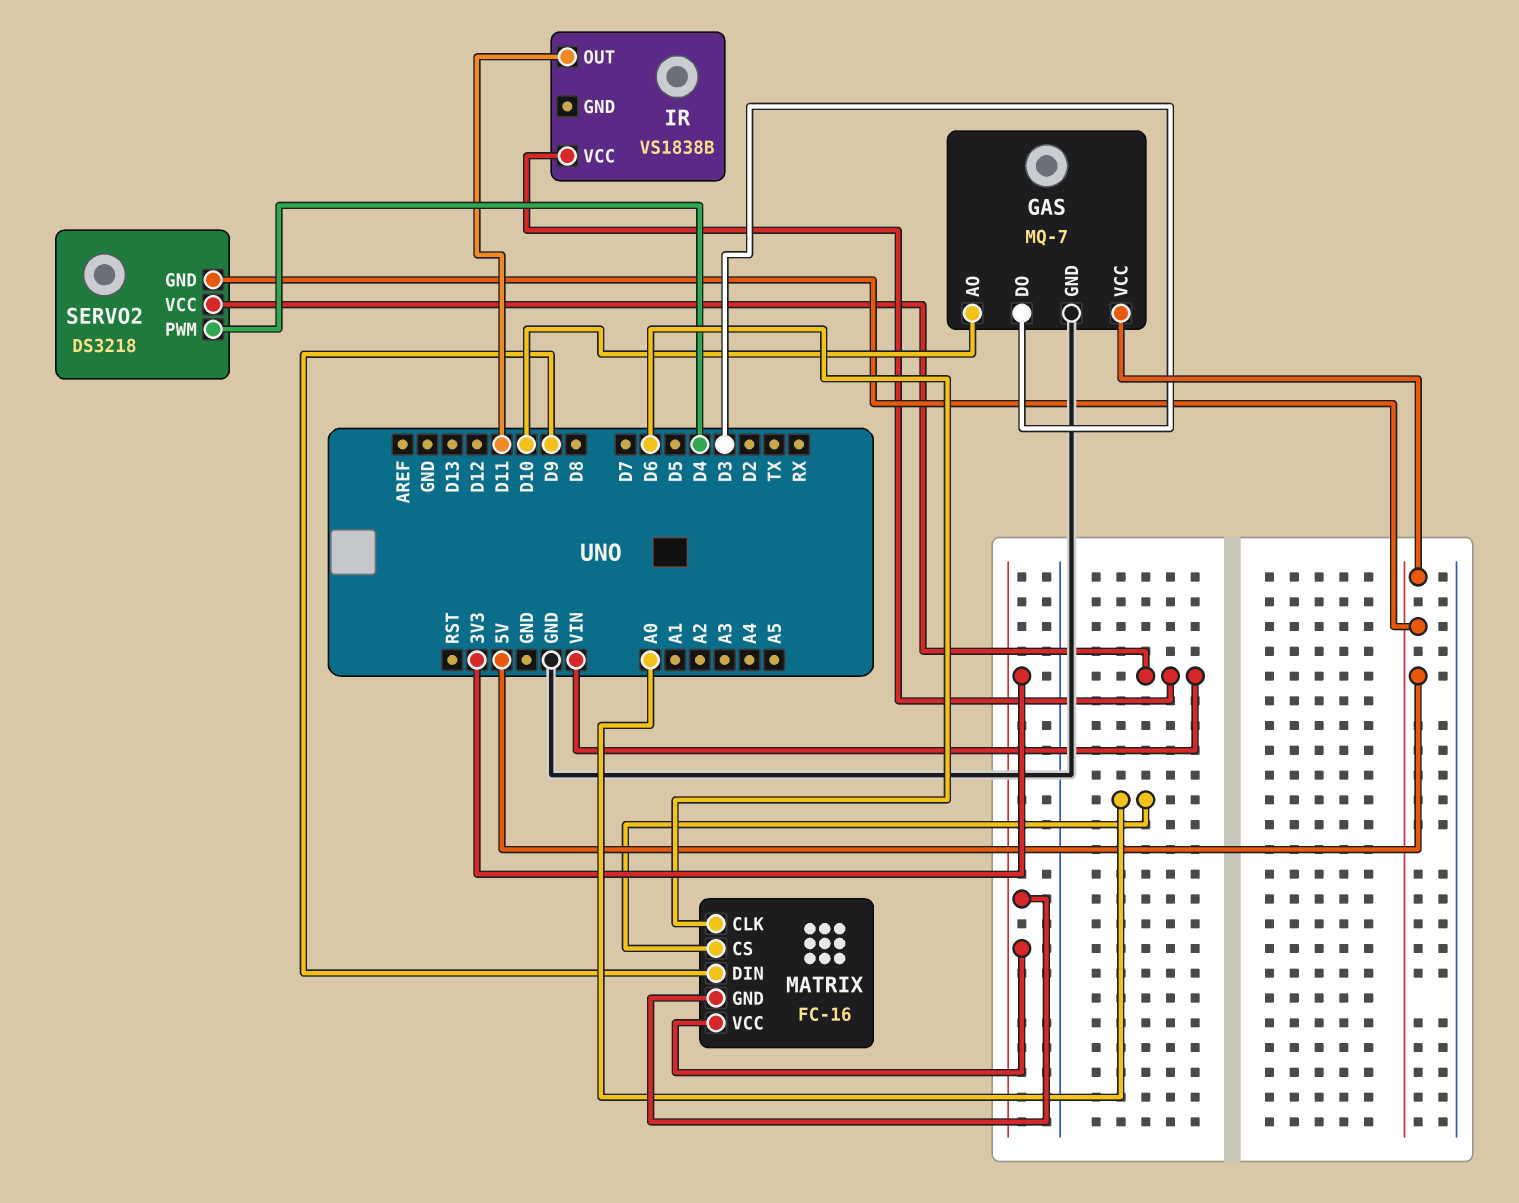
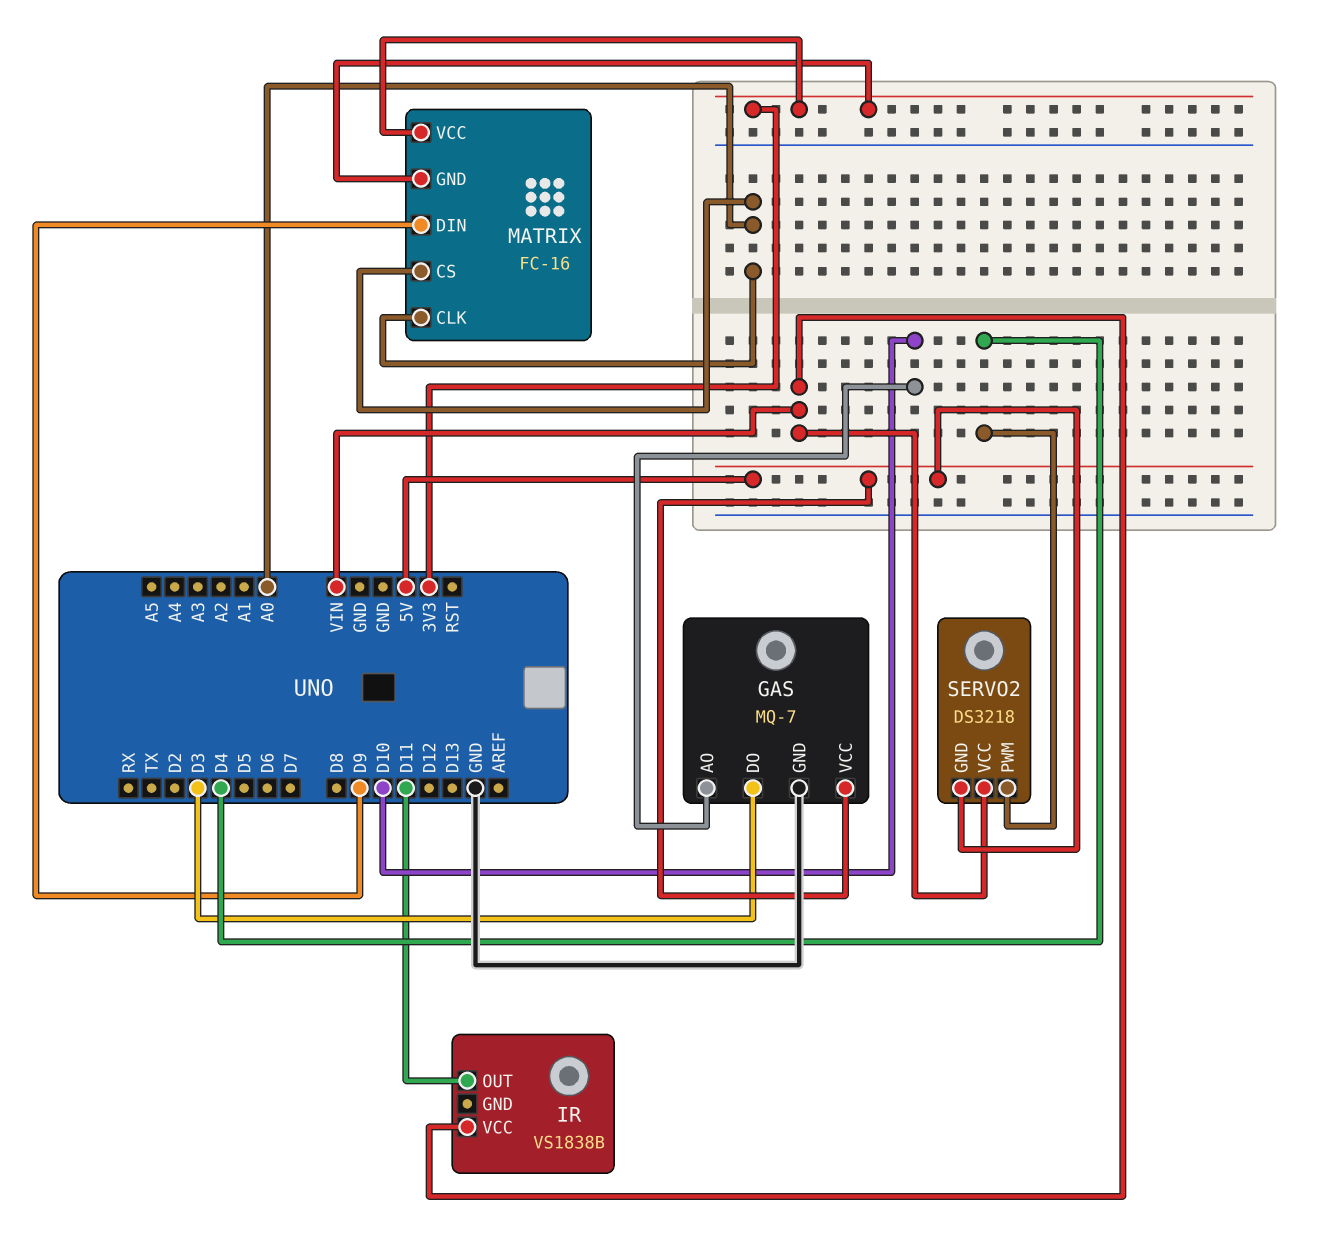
MATRIX pin CLK: D6 -> A0

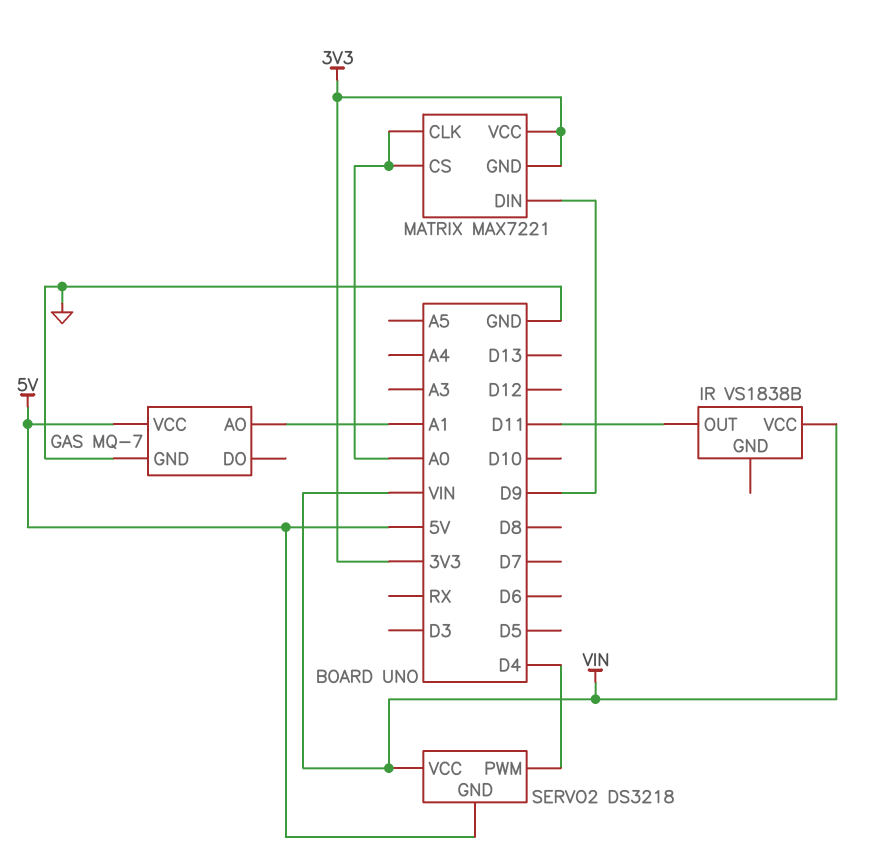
GAS pin AO: D10 -> A1
GAS pin DO: D3 -> none
MATRIX: FC-16 -> MAX7221

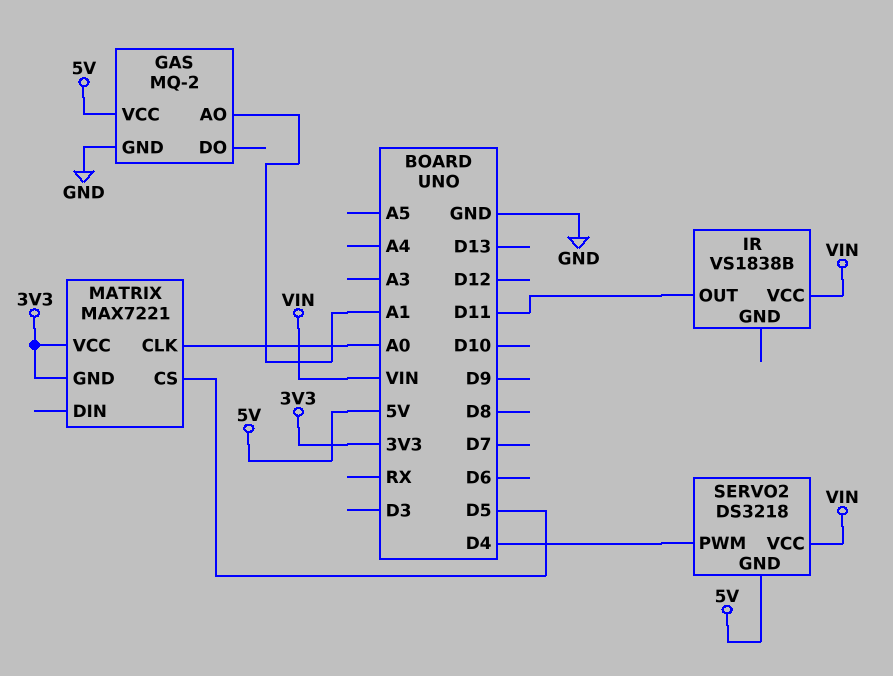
GAS: MQ-7 -> MQ-2
MATRIX pin CS: A0 -> D5
MATRIX pin DIN: D9 -> none

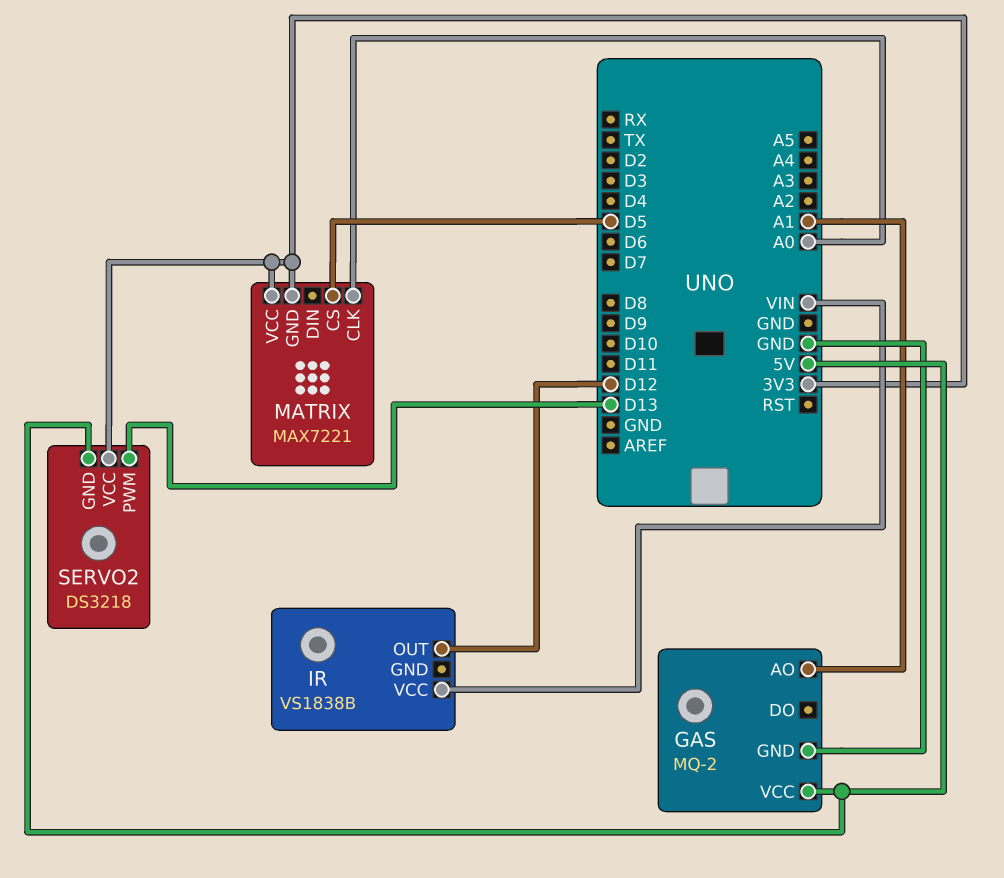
IR pin OUT: D11 -> D12
SERVO2 pin PWM: D4 -> D13
SERVO2 pin VCC: VIN -> 3V3

